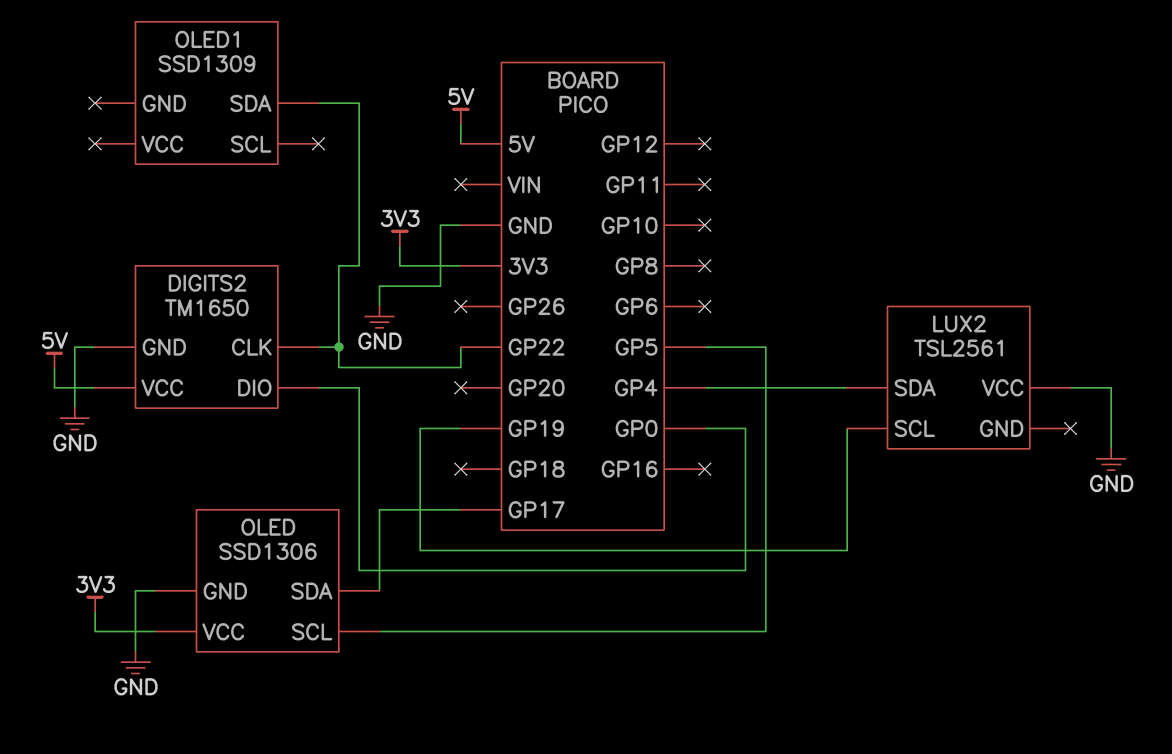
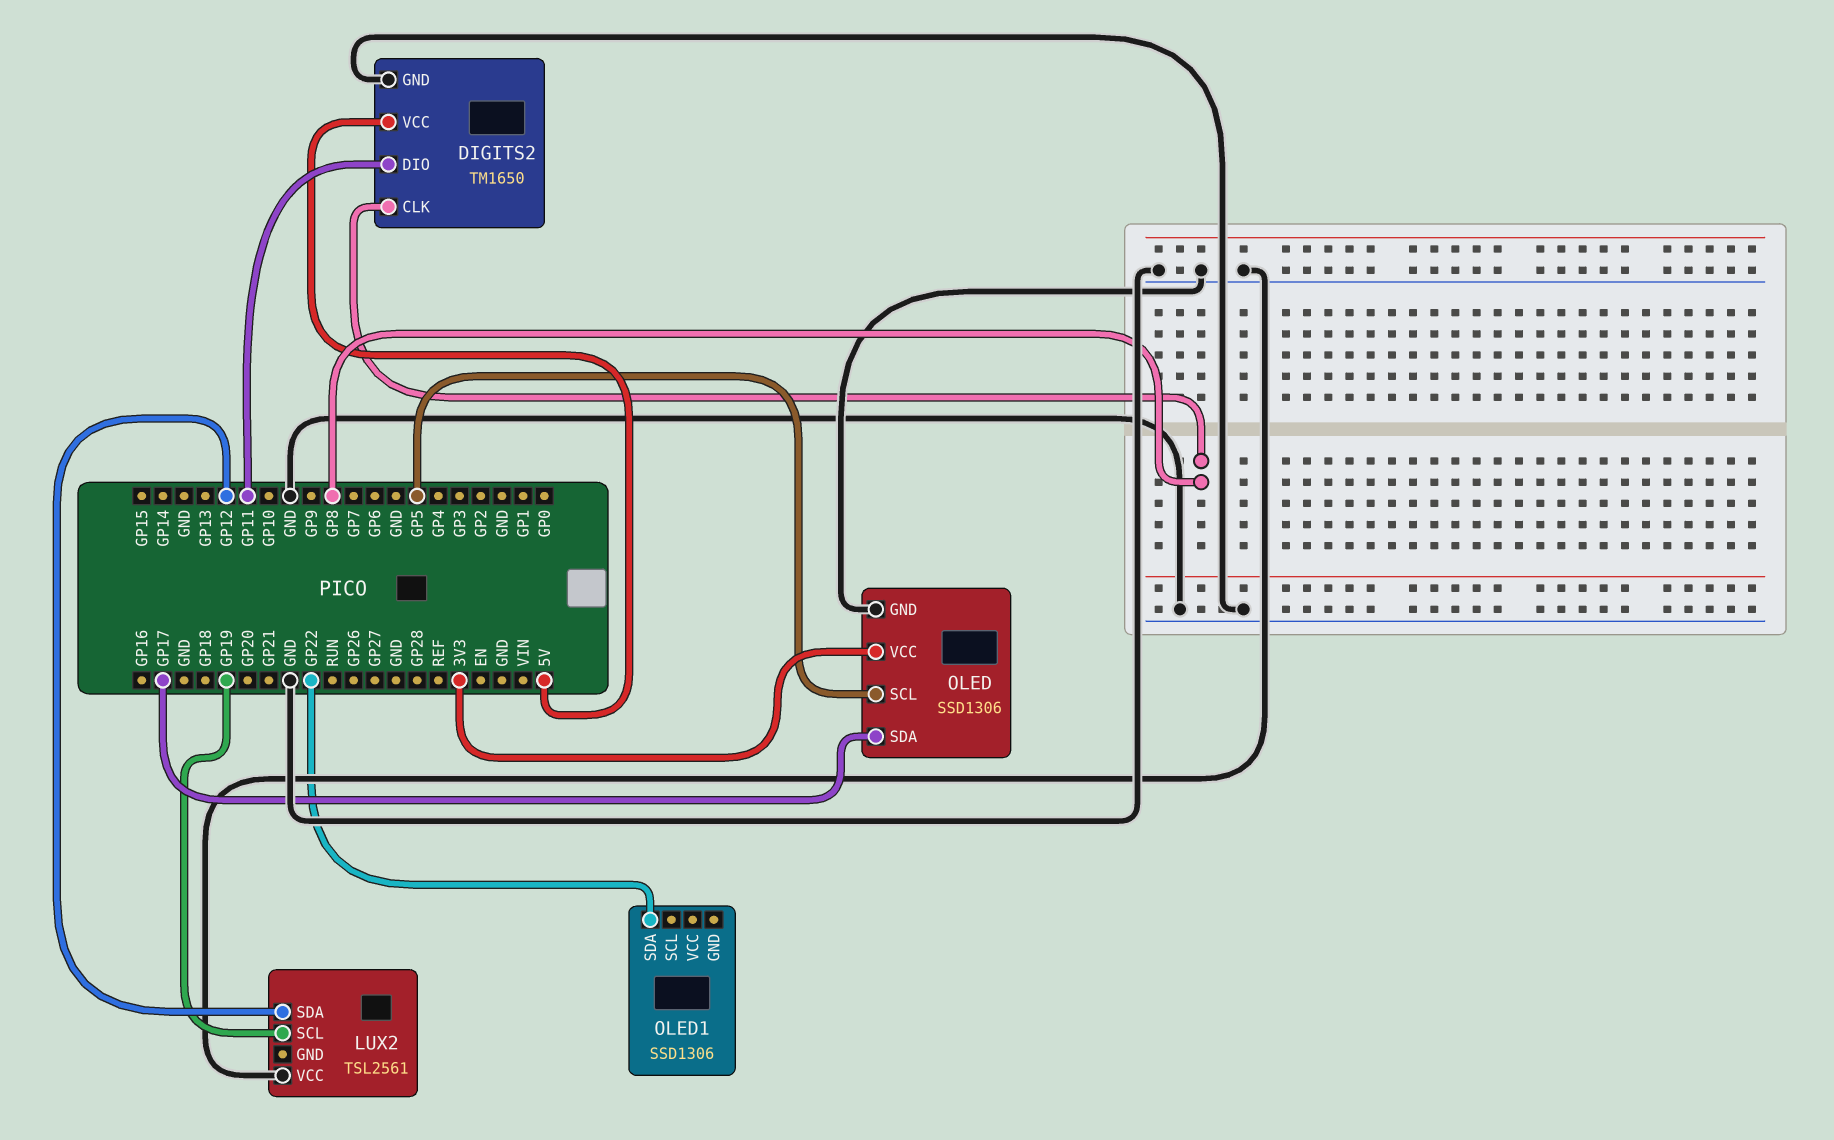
DIGITS2 pin CLK: GP22 -> GP8
DIGITS2 pin DIO: GP0 -> GP11
LUX2 pin SDA: GP4 -> GP12
OLED1: SSD1309 -> SSD1306

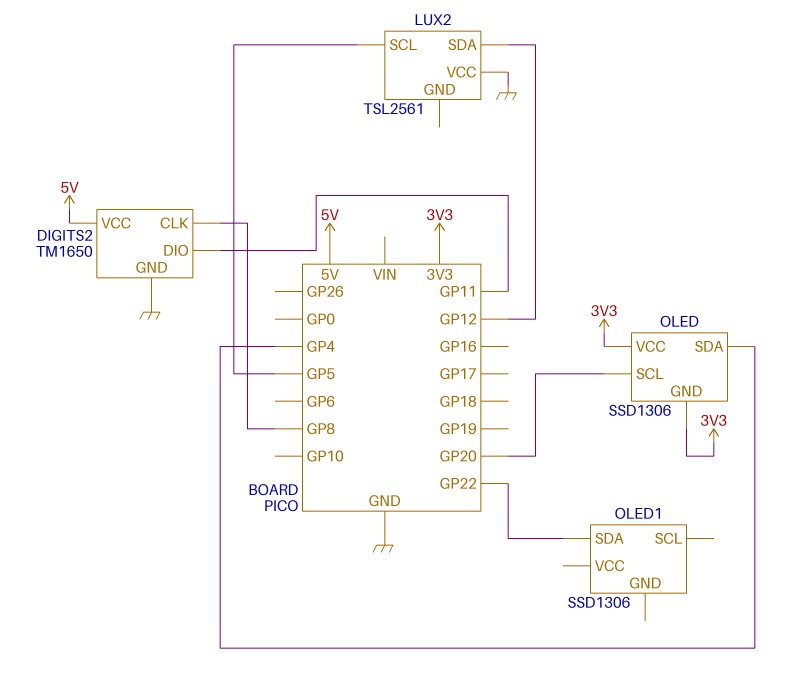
LUX2 pin SCL: GP19 -> GP5
OLED pin GND: GND -> 3V3
OLED pin SCL: GP5 -> GP20
OLED pin SDA: GP17 -> GP4

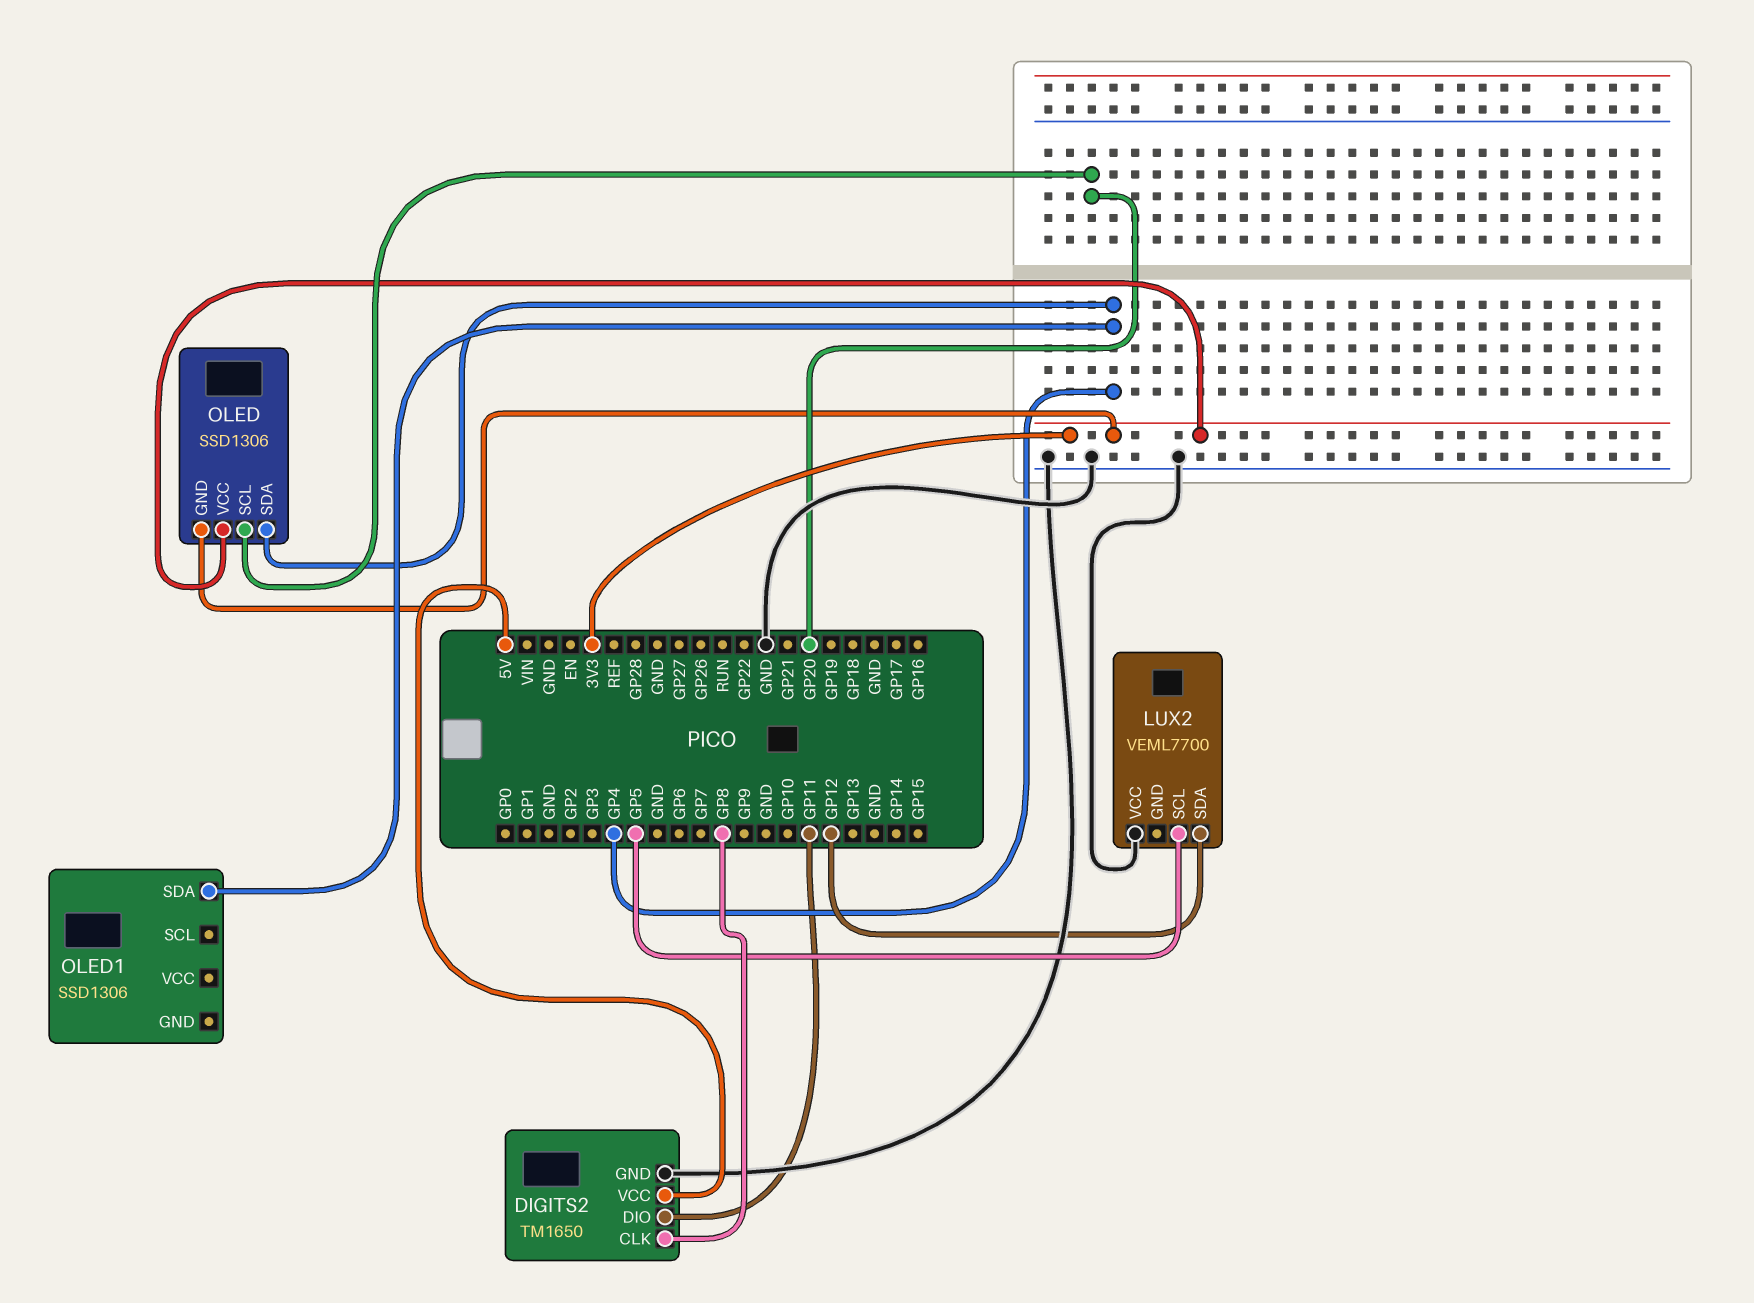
LUX2: TSL2561 -> VEML7700
OLED1 pin SDA: GP22 -> GP4

